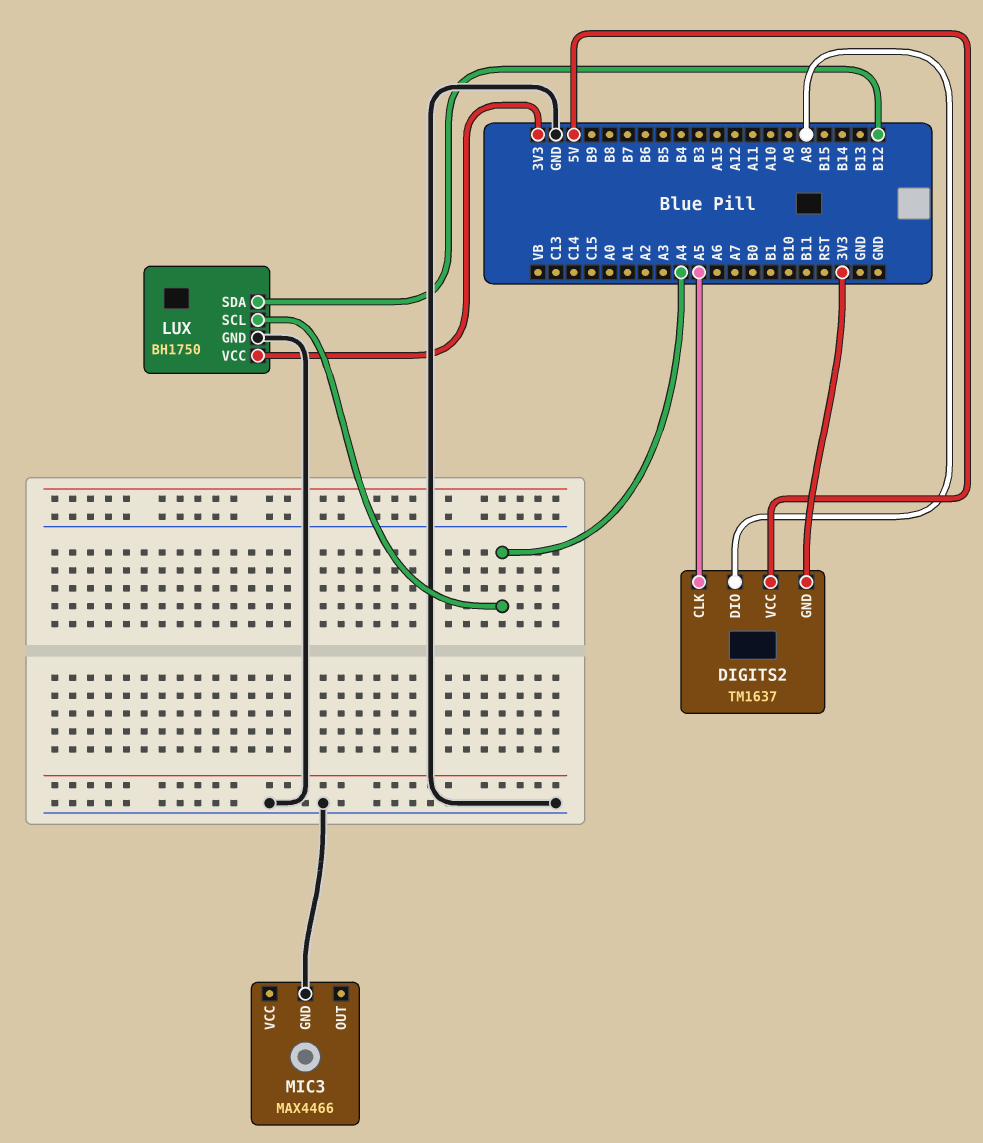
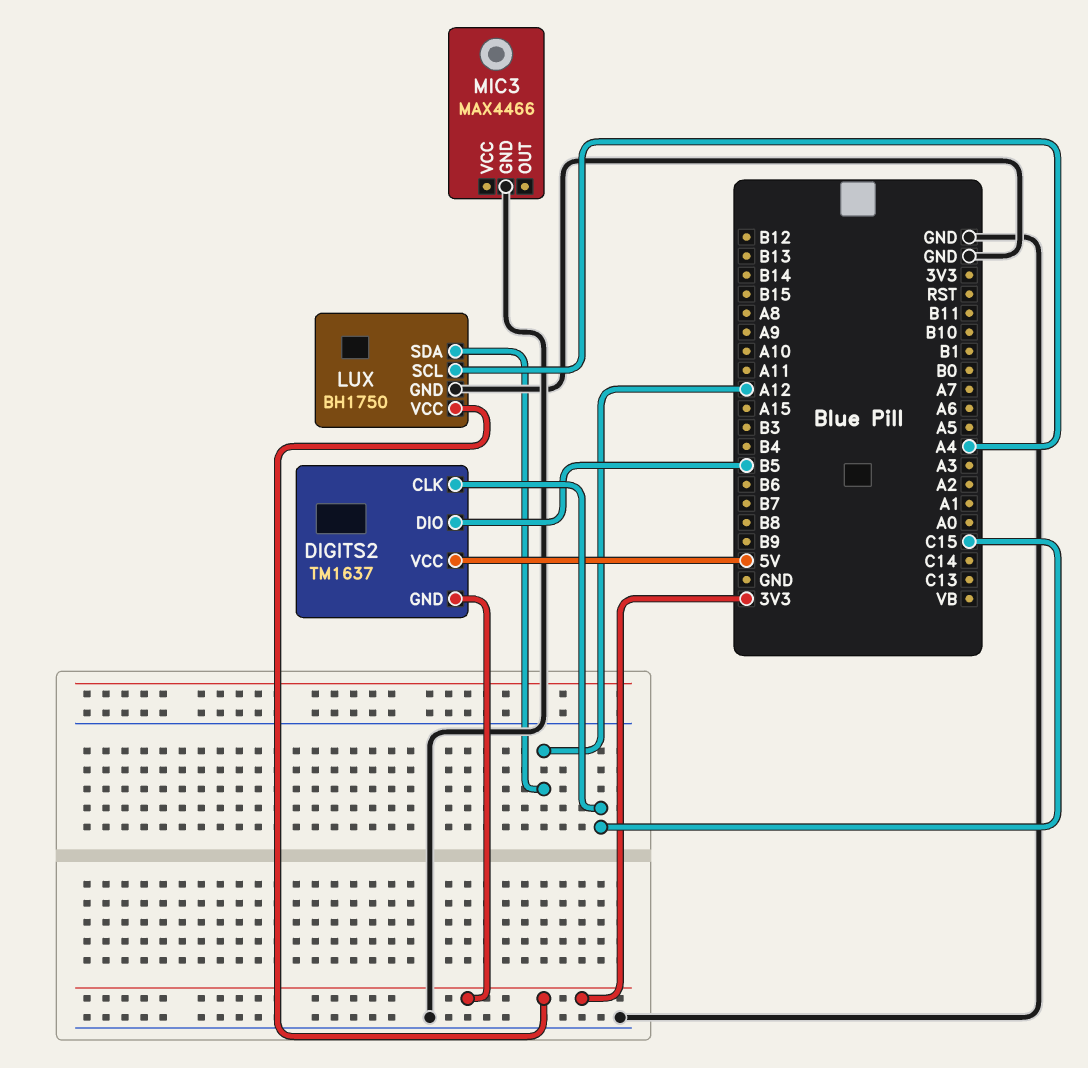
DIGITS2 pin CLK: A5 -> C15
DIGITS2 pin DIO: A8 -> B5
LUX pin SDA: B12 -> A12

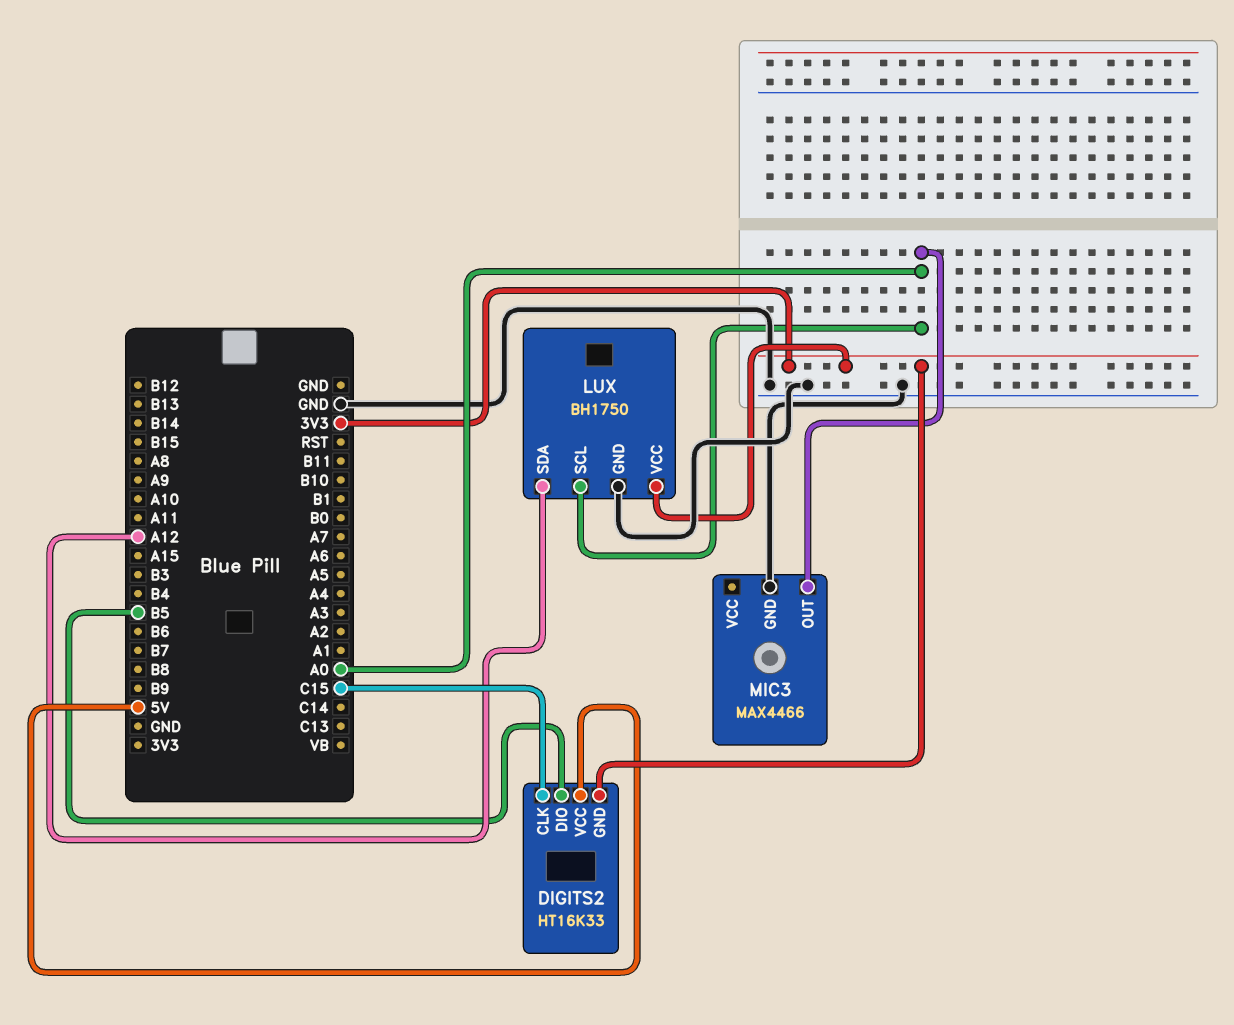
DIGITS2: TM1637 -> HT16K33
LUX pin SCL: A4 -> A0
MIC3 pin OUT: none -> A0

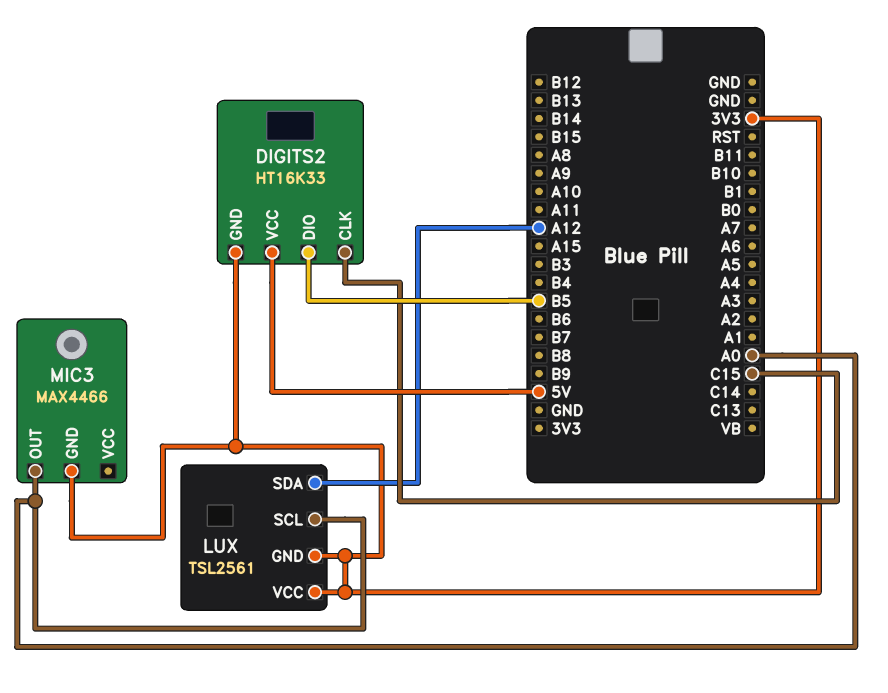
LUX: BH1750 -> TSL2561
LUX pin GND: GND -> 3V3
MIC3 pin GND: GND -> 3V3

